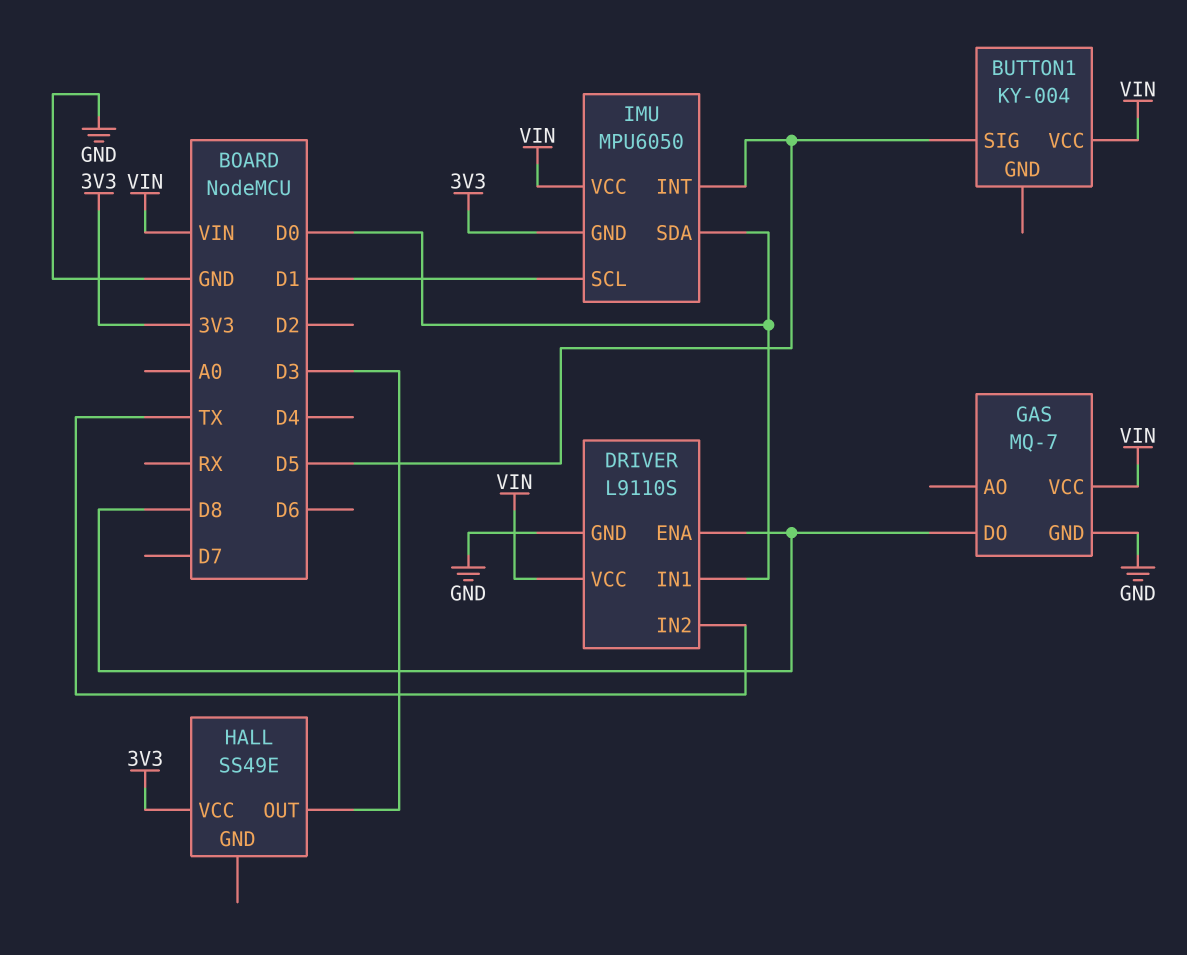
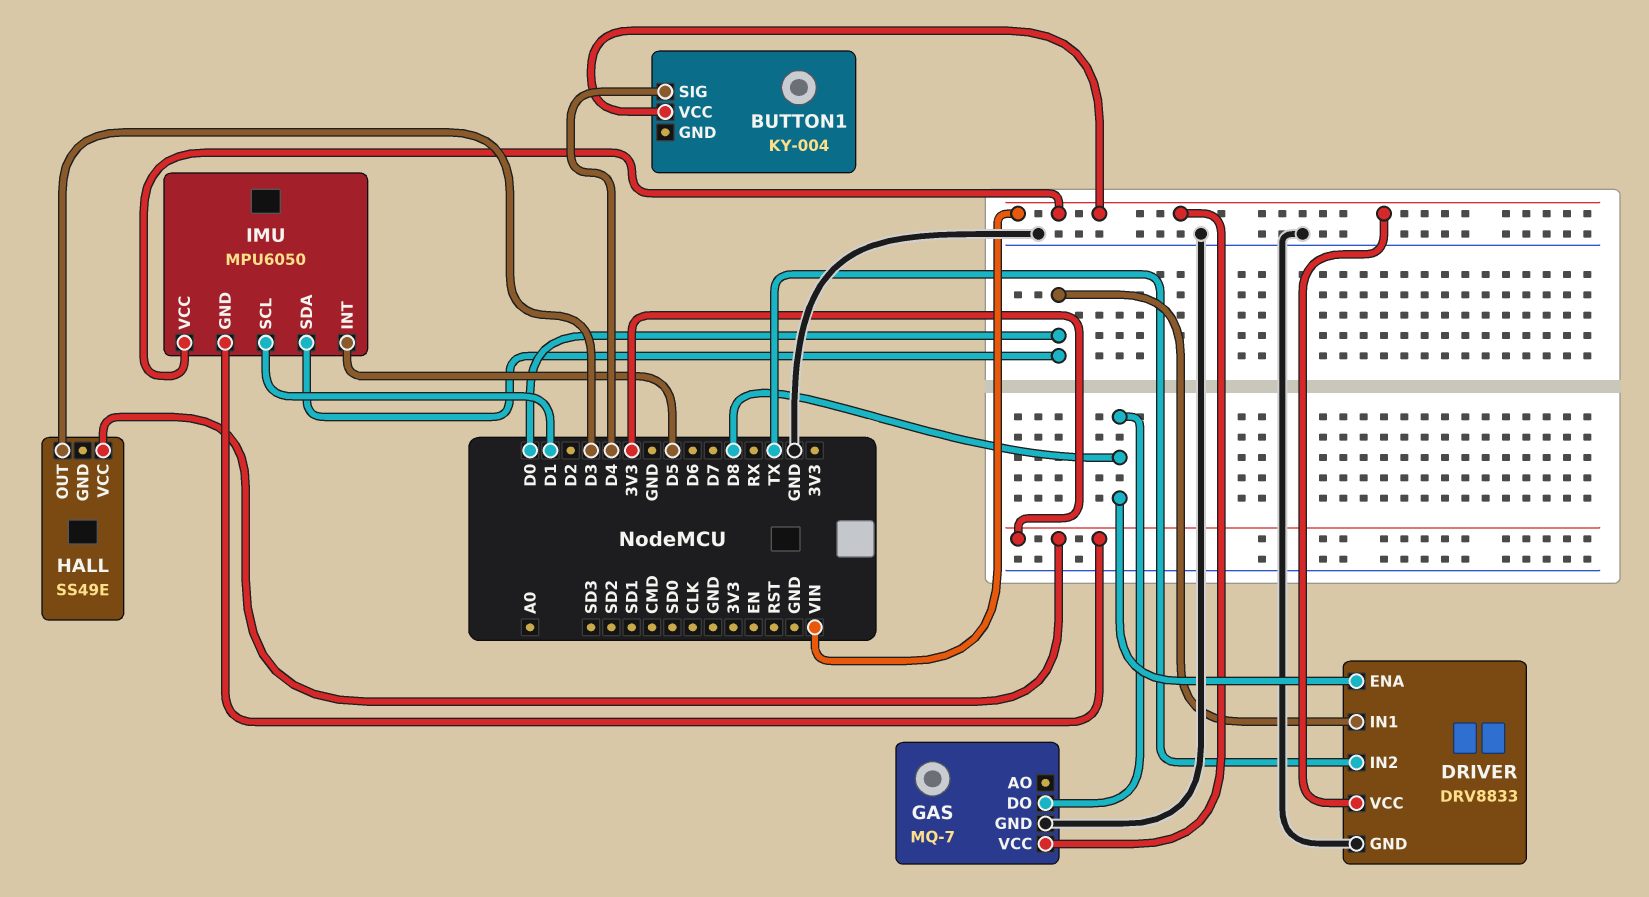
BUTTON1 pin SIG: D5 -> D4
DRIVER: L9110S -> DRV8833

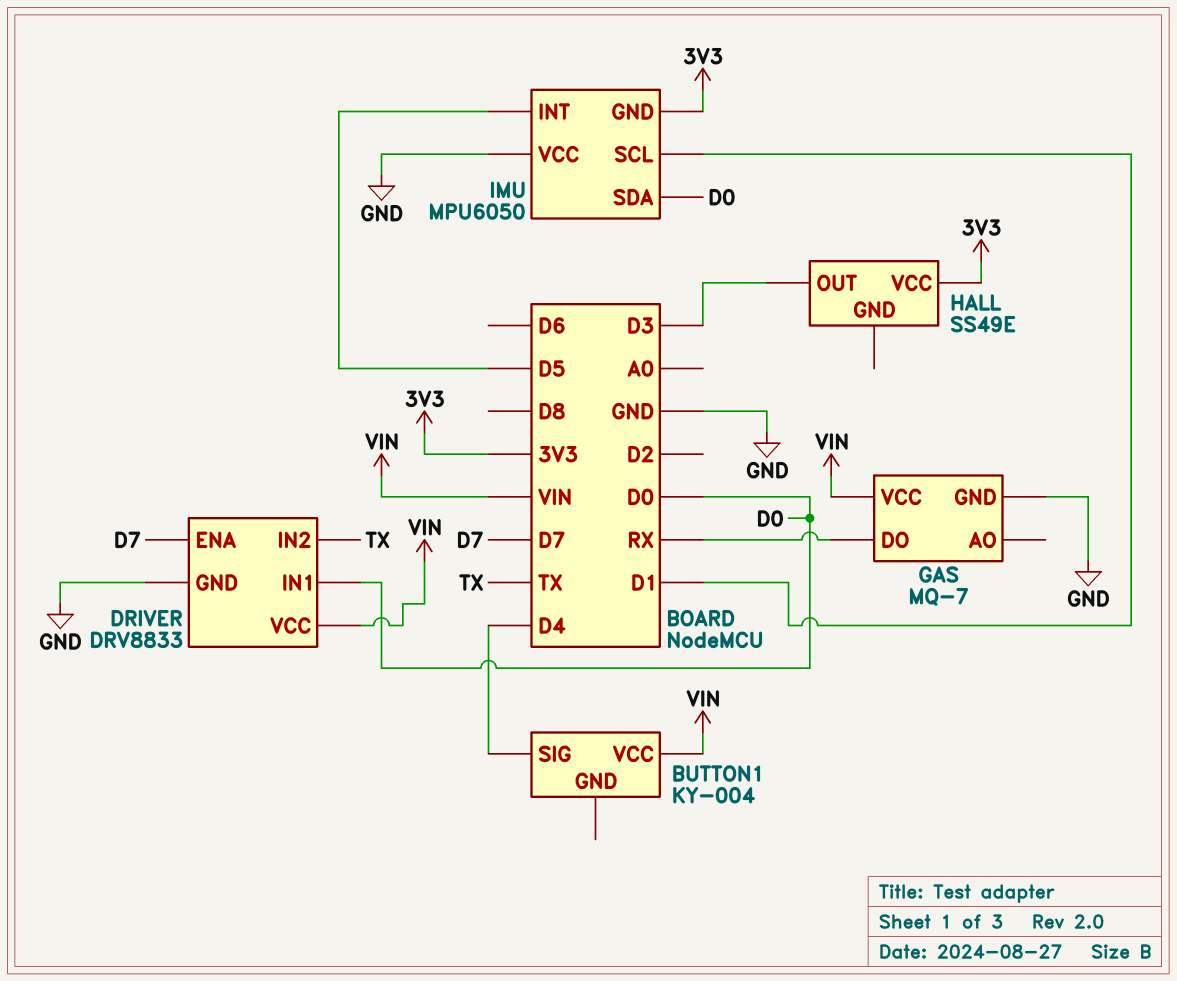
DRIVER pin ENA: D8 -> D7
GAS pin DO: D8 -> RX
IMU pin VCC: VIN -> GND

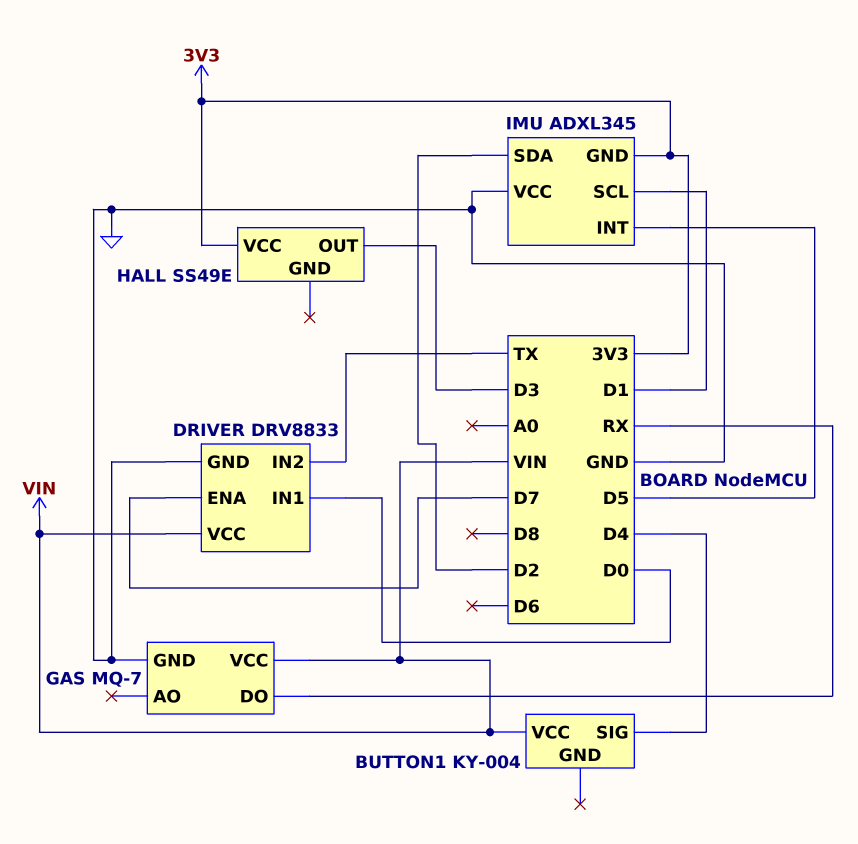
IMU: MPU6050 -> ADXL345
IMU pin SDA: D0 -> D2

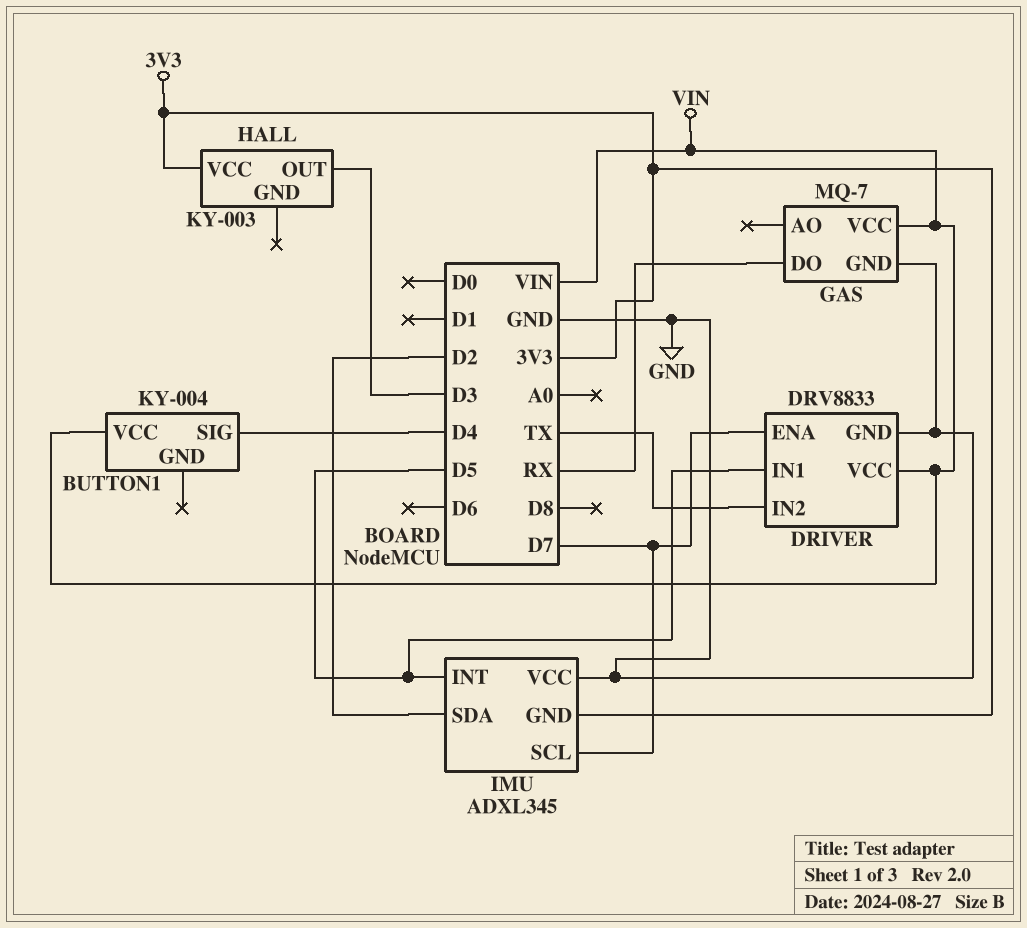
DRIVER pin IN1: D0 -> D5
HALL: SS49E -> KY-003
IMU pin SCL: D1 -> D7

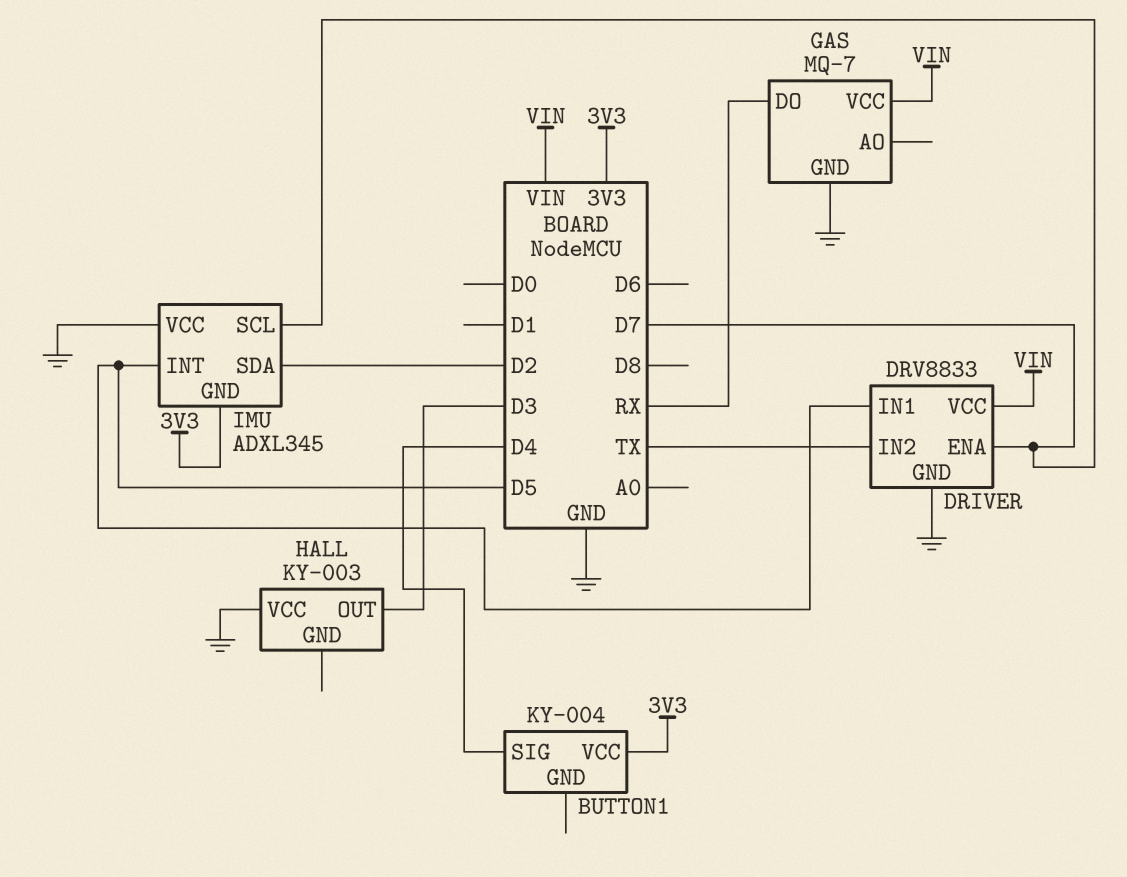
BUTTON1 pin VCC: VIN -> 3V3
HALL pin VCC: 3V3 -> GND

